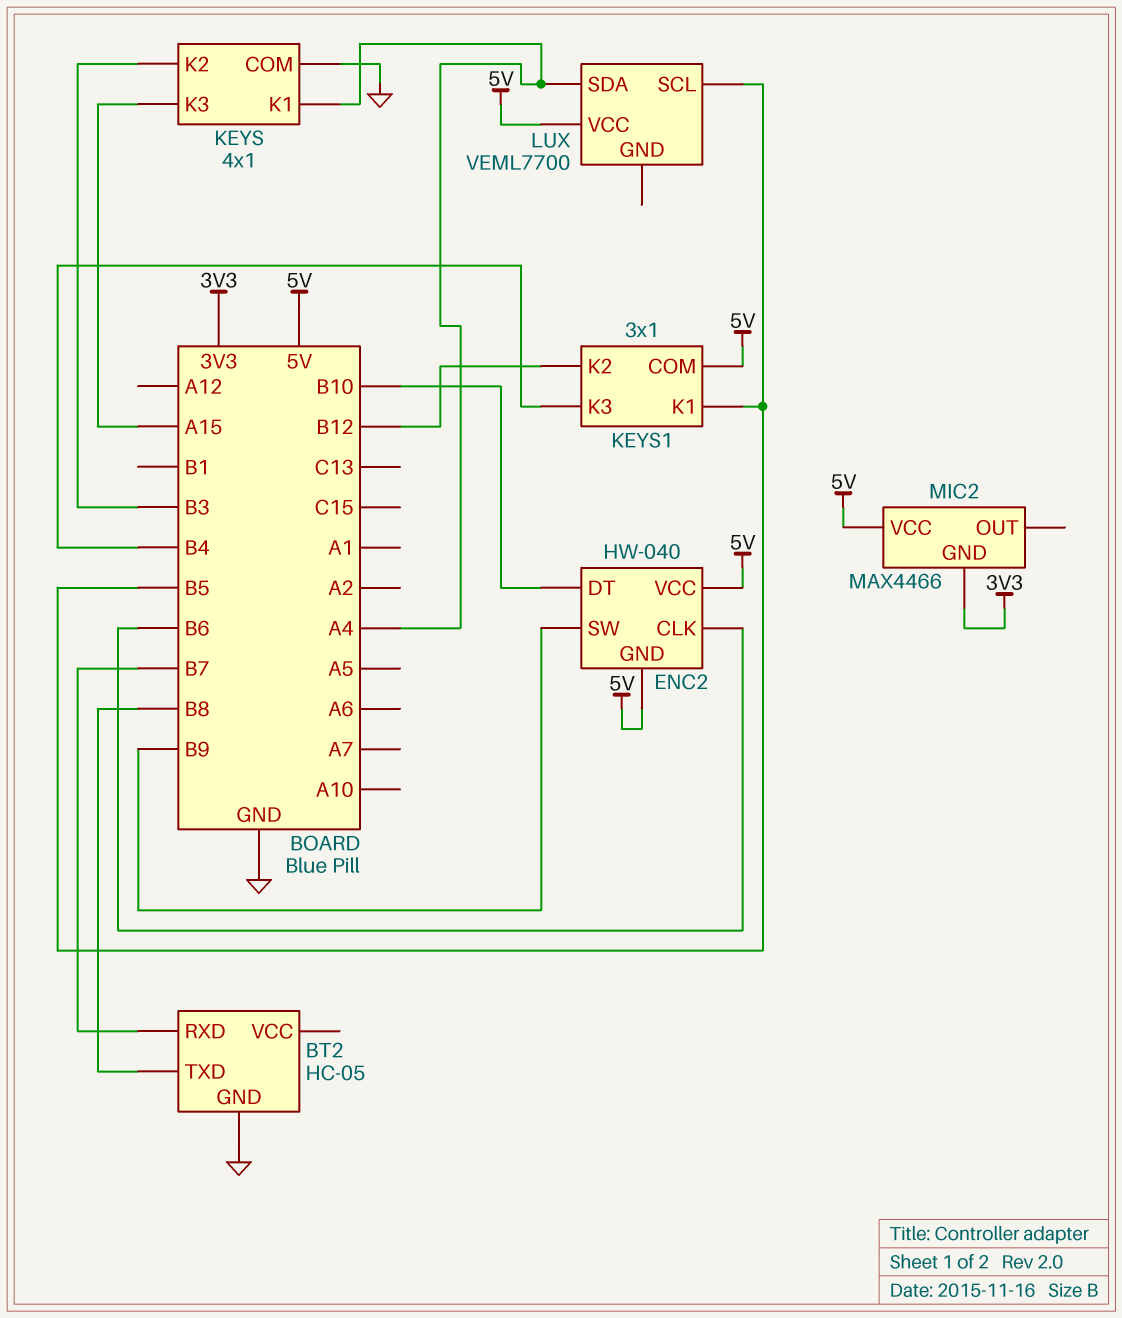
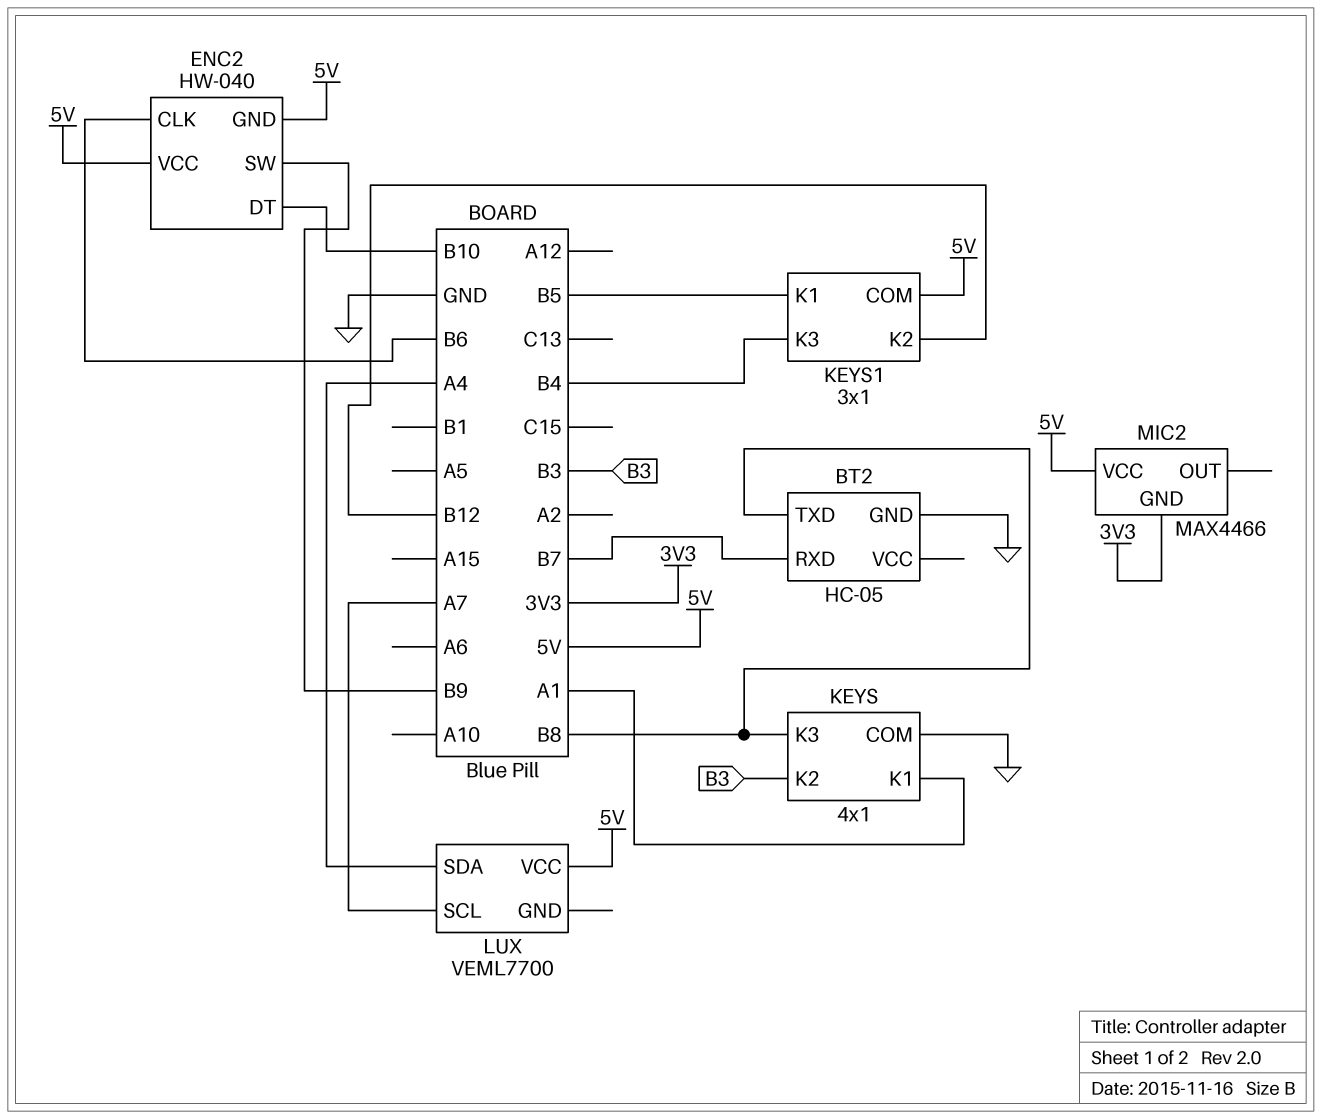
KEYS pin K1: A4 -> A1
KEYS pin K3: A15 -> B8
LUX pin SCL: B5 -> A7

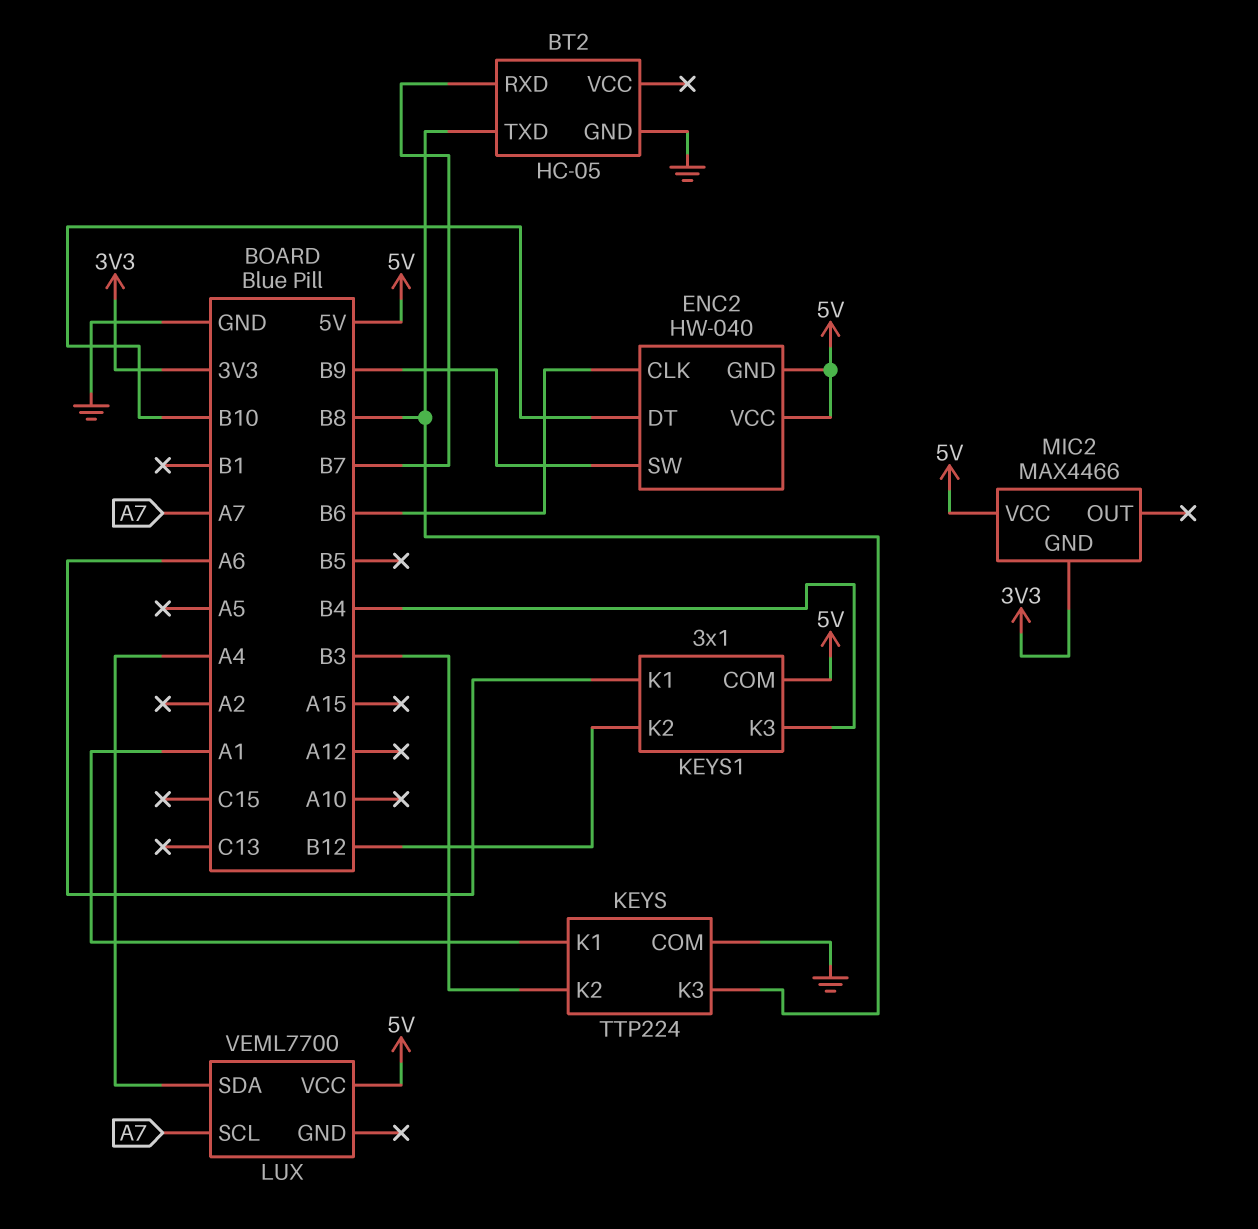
KEYS: 4x1 -> TTP224
KEYS1 pin K1: B5 -> A6

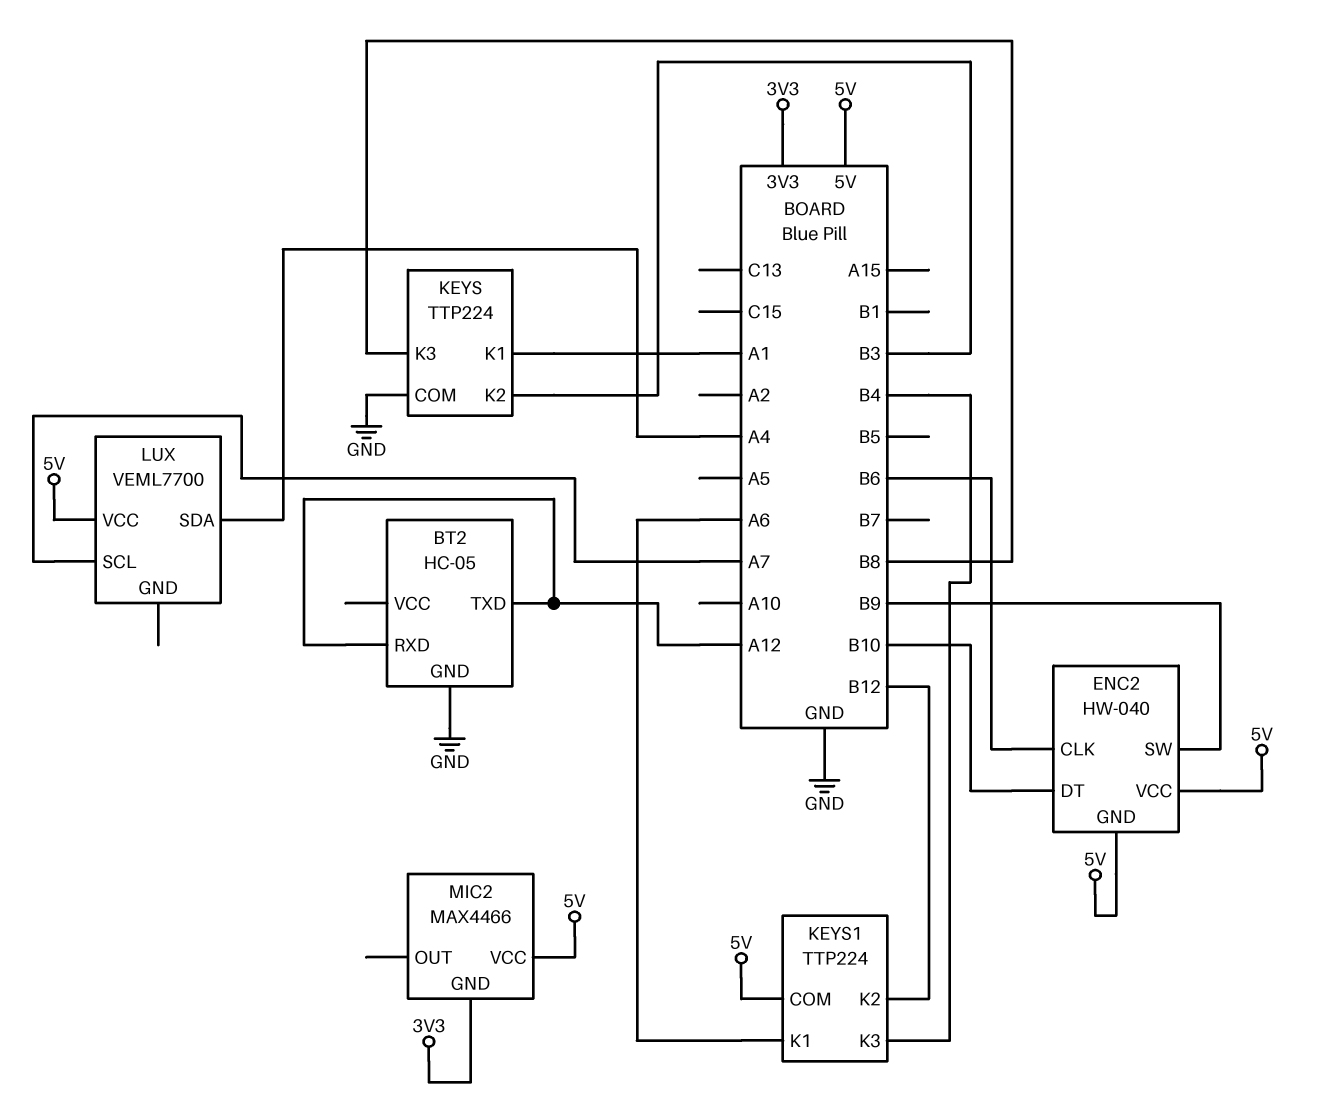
BT2 pin RXD: B7 -> A12
BT2 pin TXD: B8 -> A12
KEYS1: 3x1 -> TTP224

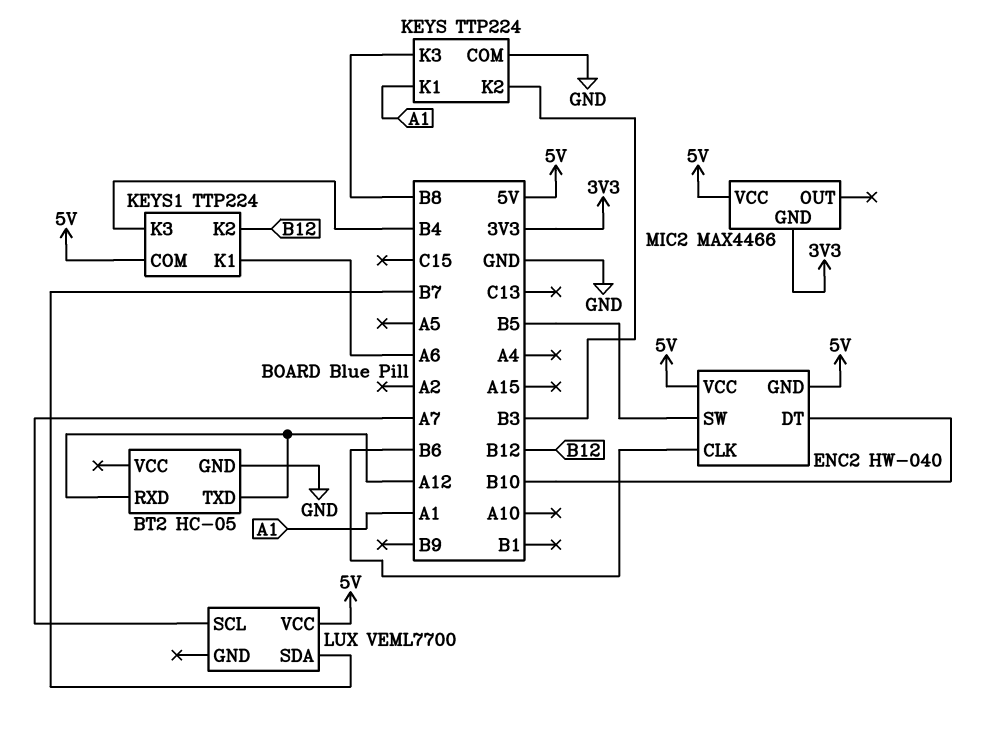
ENC2 pin SW: B9 -> B5
LUX pin SDA: A4 -> B7

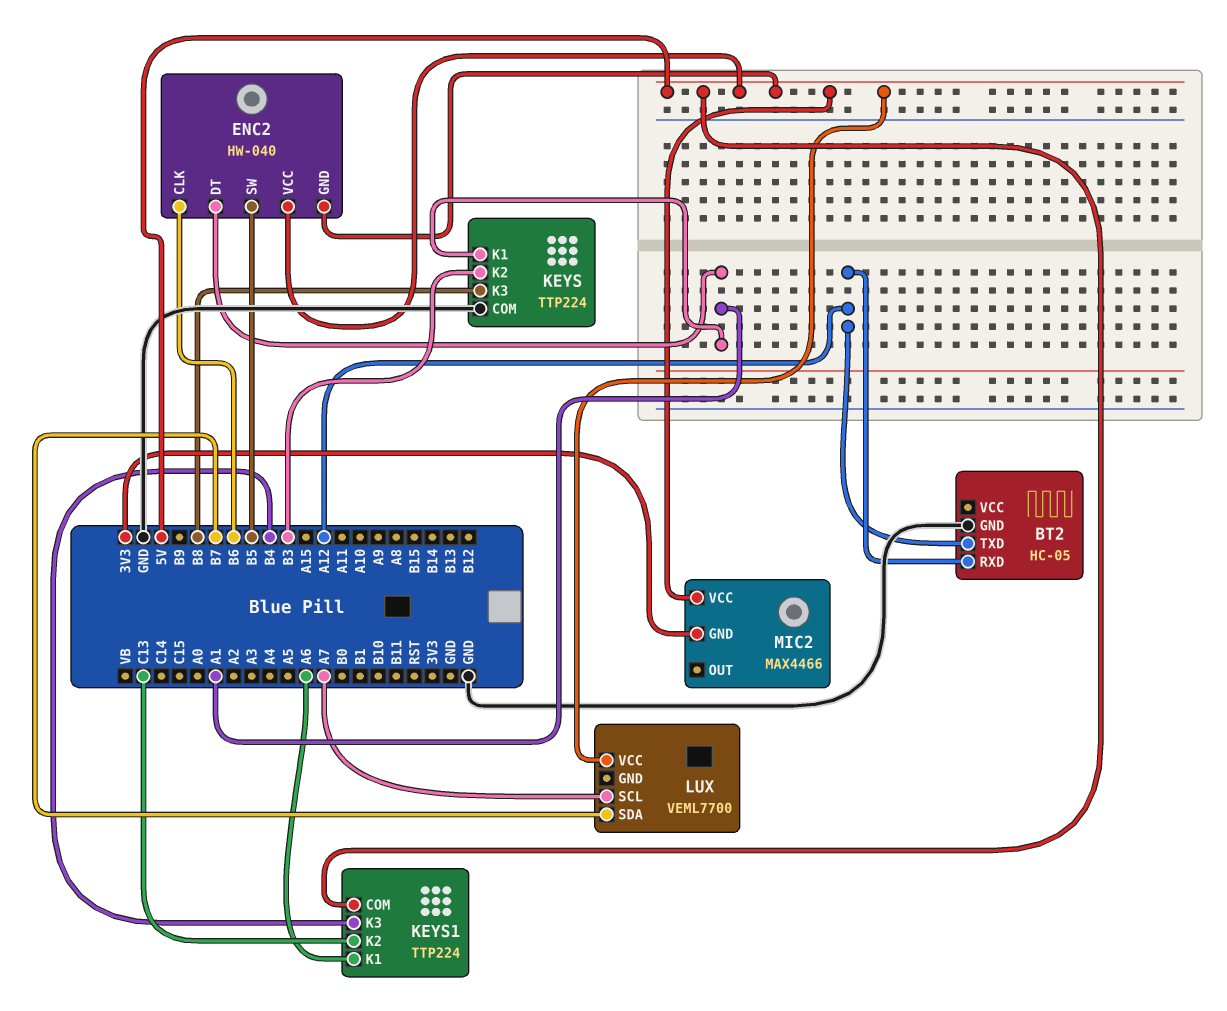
ENC2 pin DT: B10 -> A1
KEYS1 pin K2: B12 -> C13

